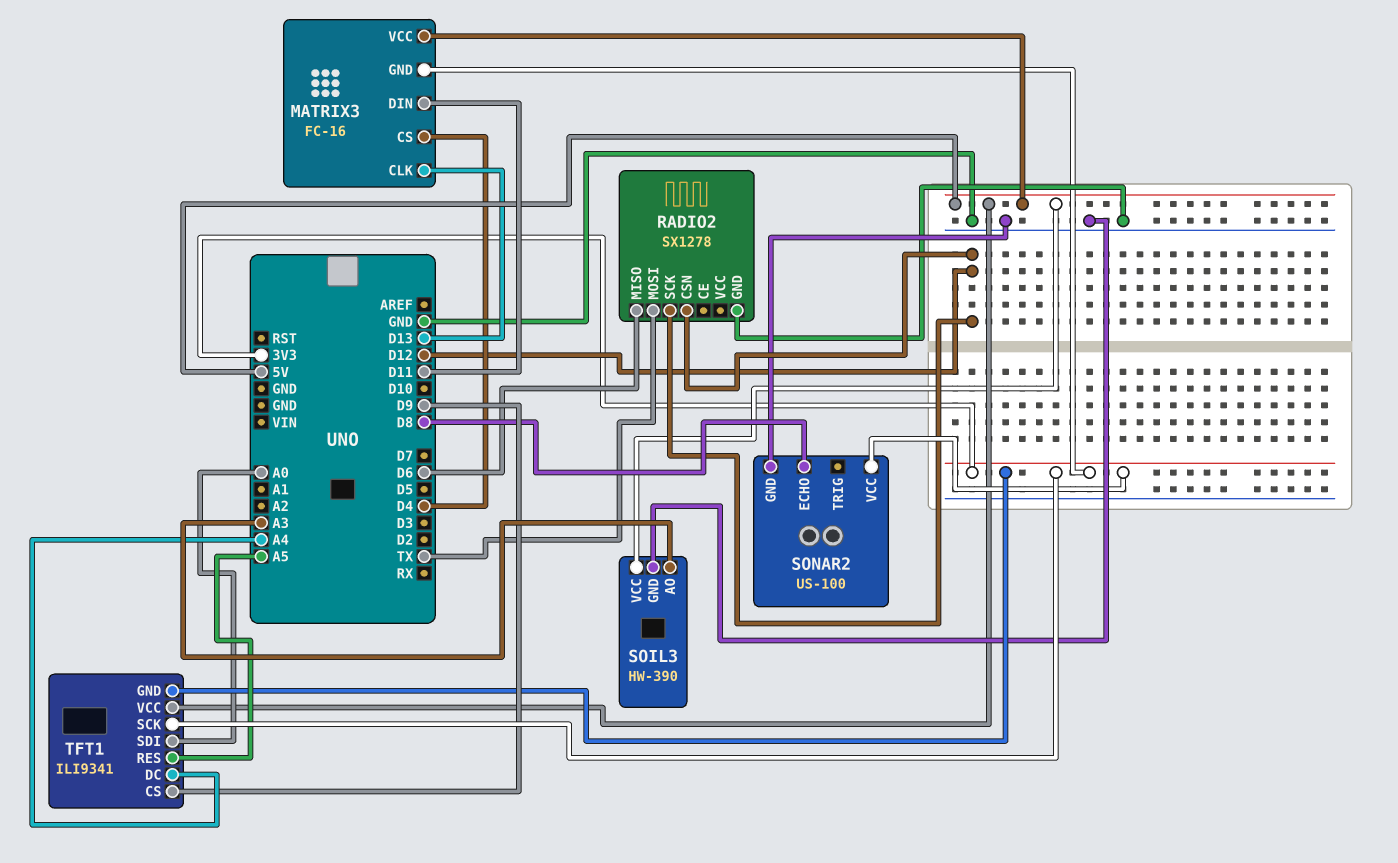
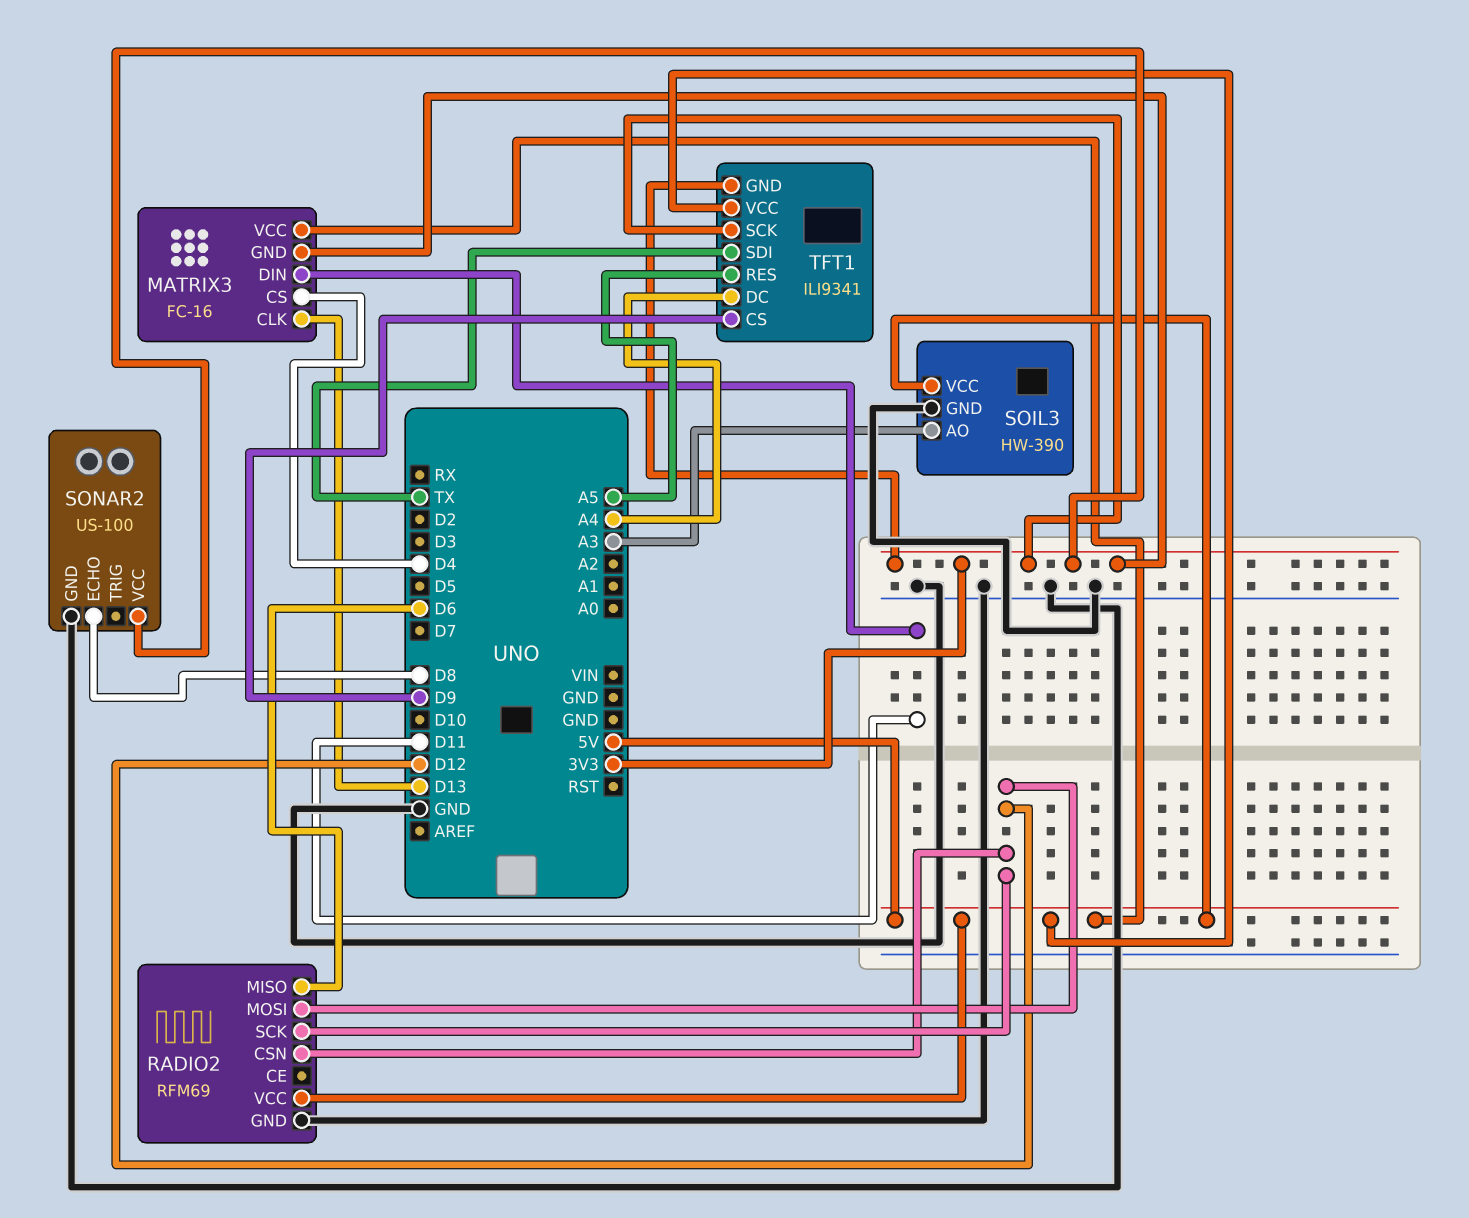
RADIO2: SX1278 -> RFM69
RADIO2 pin MOSI: TX -> D12
RADIO2 pin VCC: none -> 5V
TFT1 pin SDI: A0 -> TX

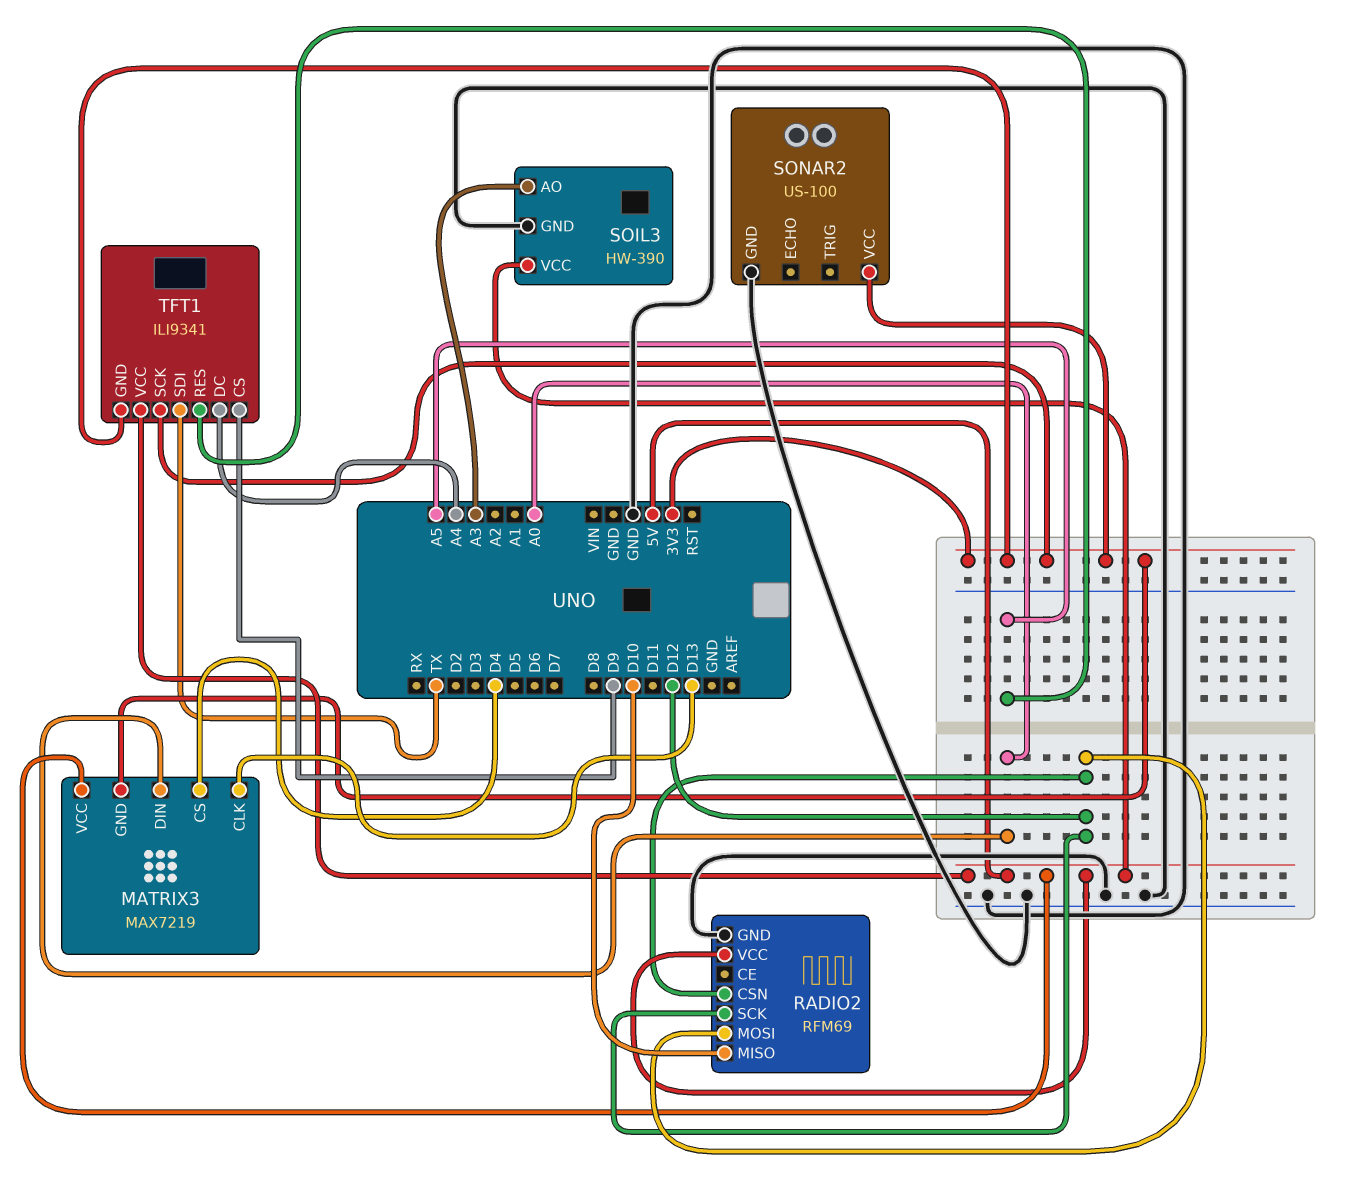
MATRIX3: FC-16 -> MAX7219
MATRIX3 pin DIN: D11 -> A0
RADIO2 pin MISO: D6 -> D10
SONAR2 pin ECHO: D8 -> none

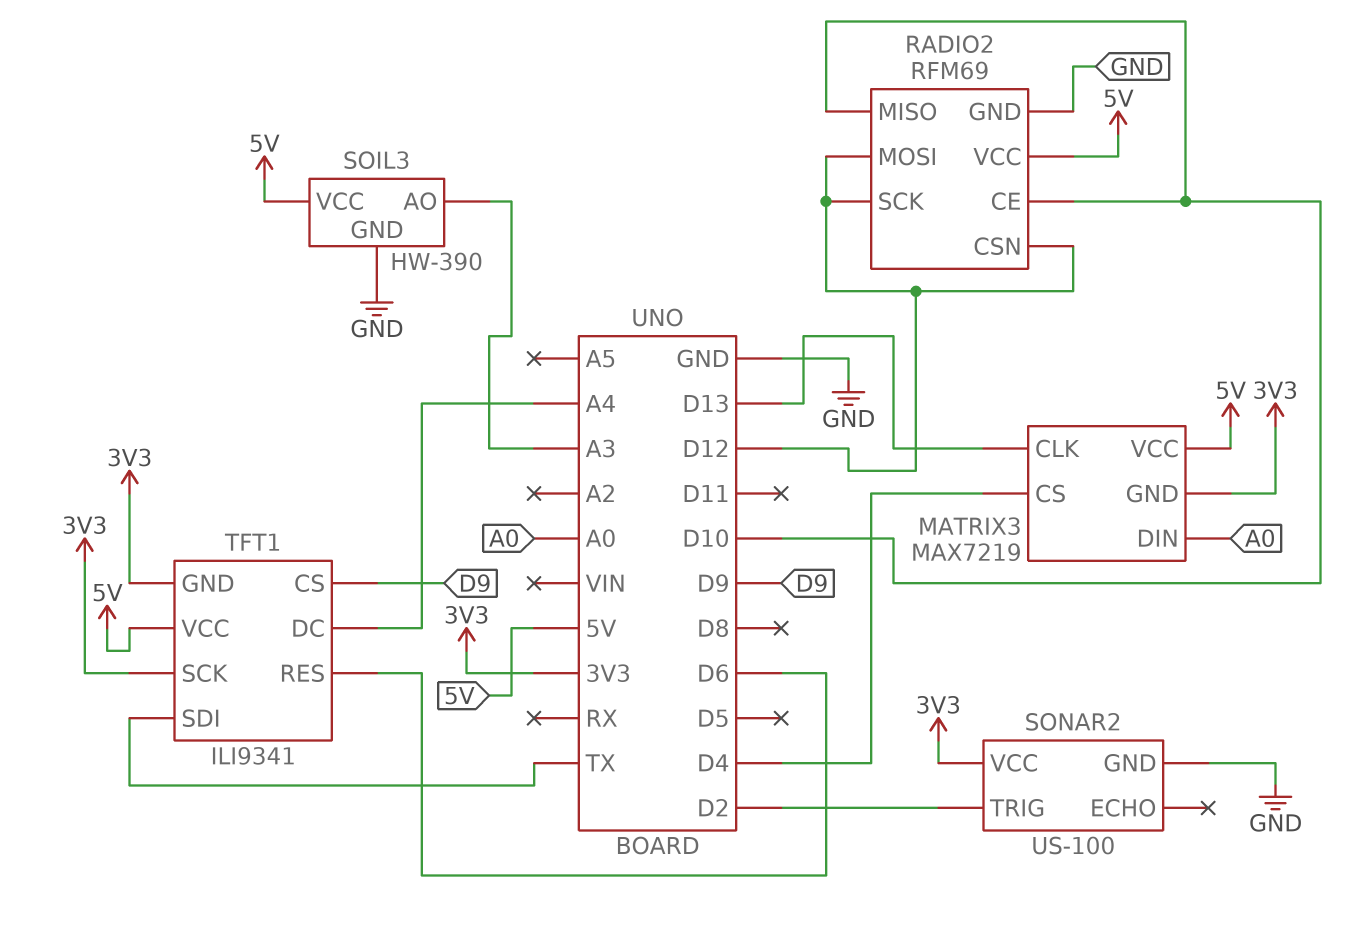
RADIO2 pin CE: none -> D10
SONAR2 pin TRIG: none -> D2
TFT1 pin RES: A5 -> D6

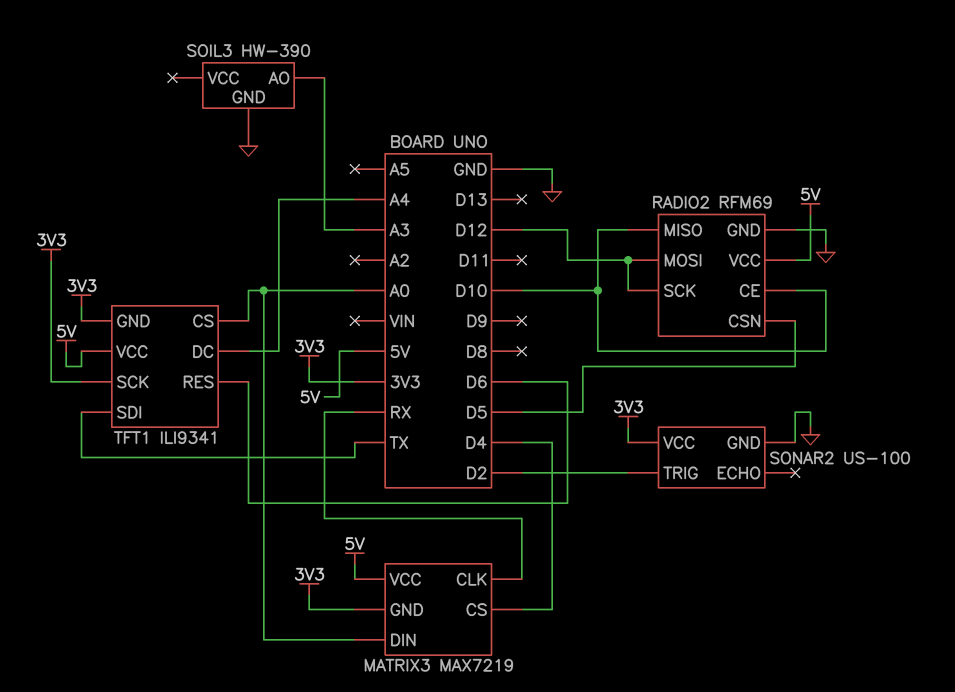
MATRIX3 pin CLK: D13 -> RX
RADIO2 pin CSN: D12 -> D5
SOIL3 pin VCC: 5V -> none
TFT1 pin CS: D9 -> A0

